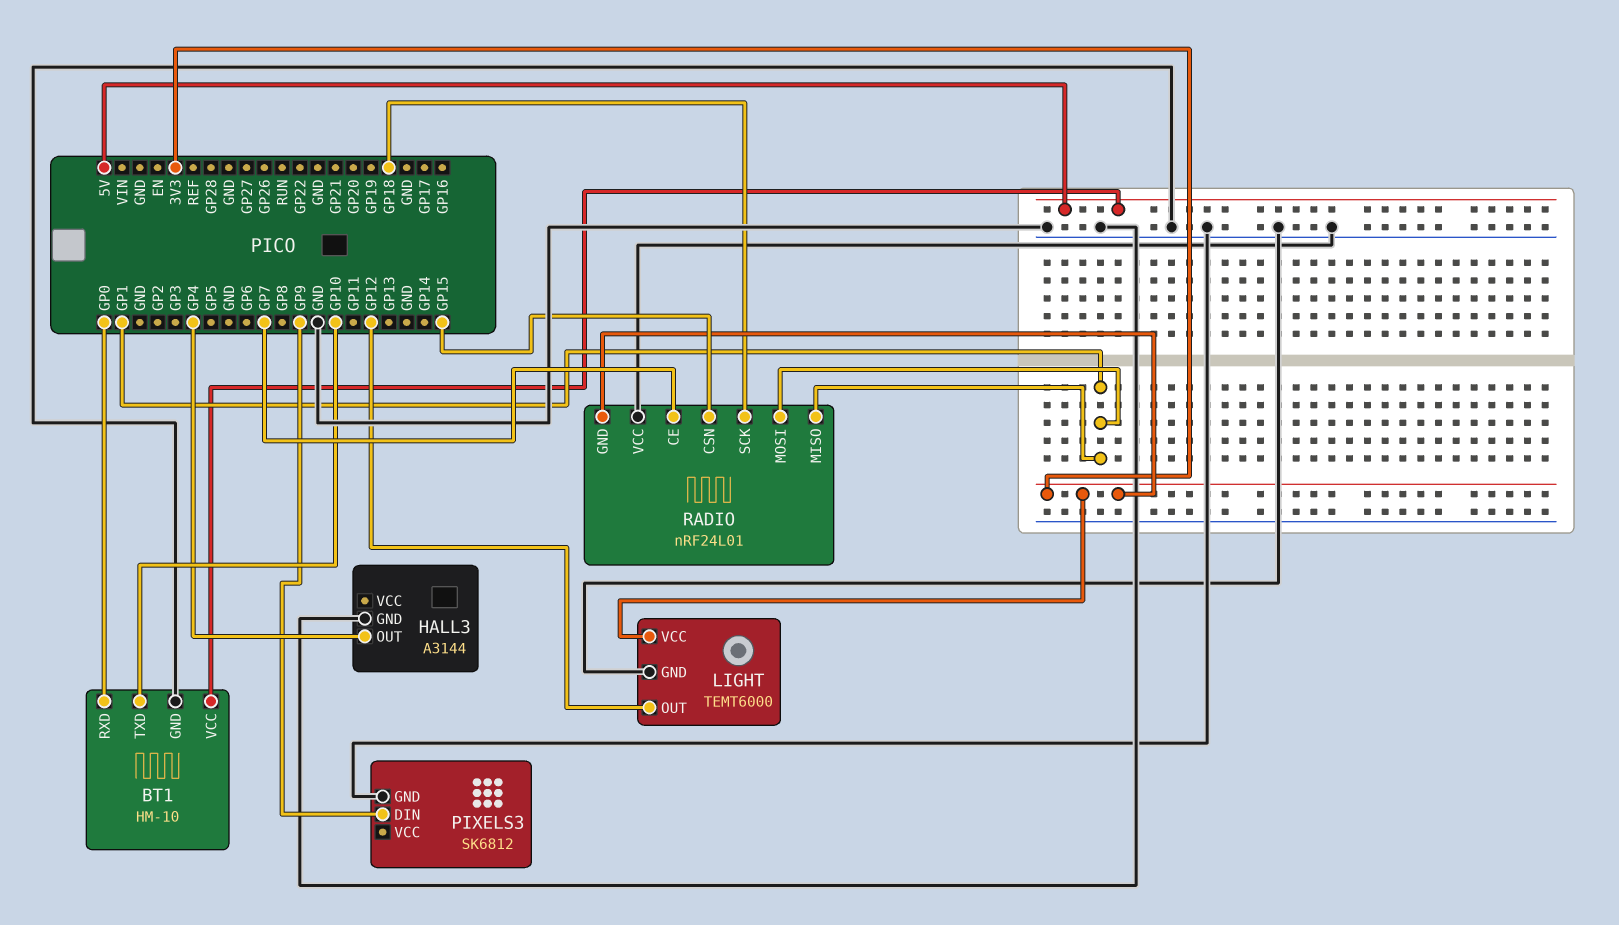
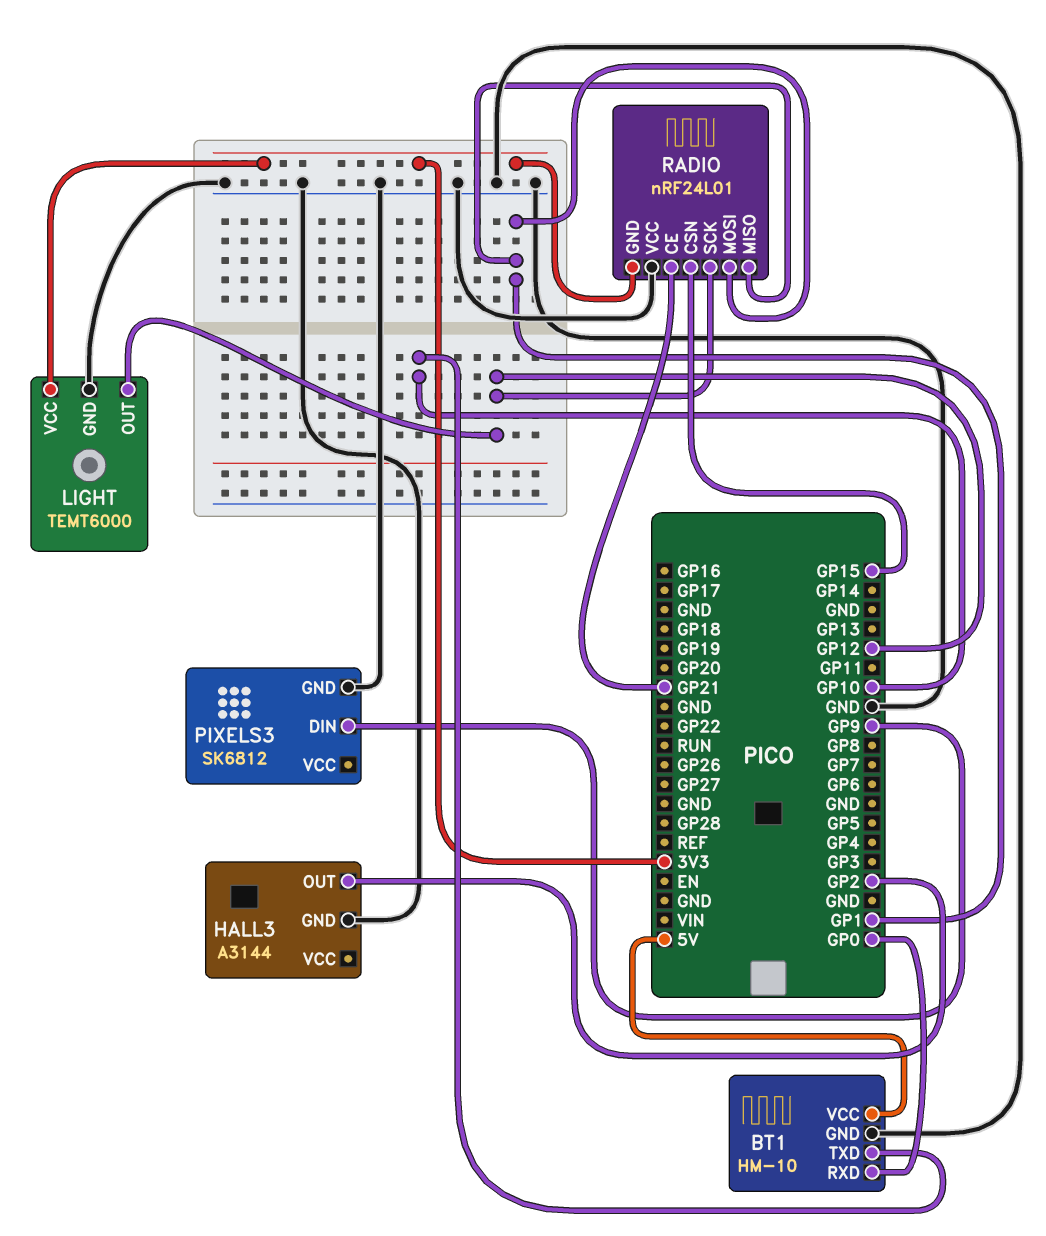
HALL3 pin OUT: GP4 -> GP2
RADIO pin CE: GP7 -> GP21
RADIO pin SCK: GP18 -> GP12

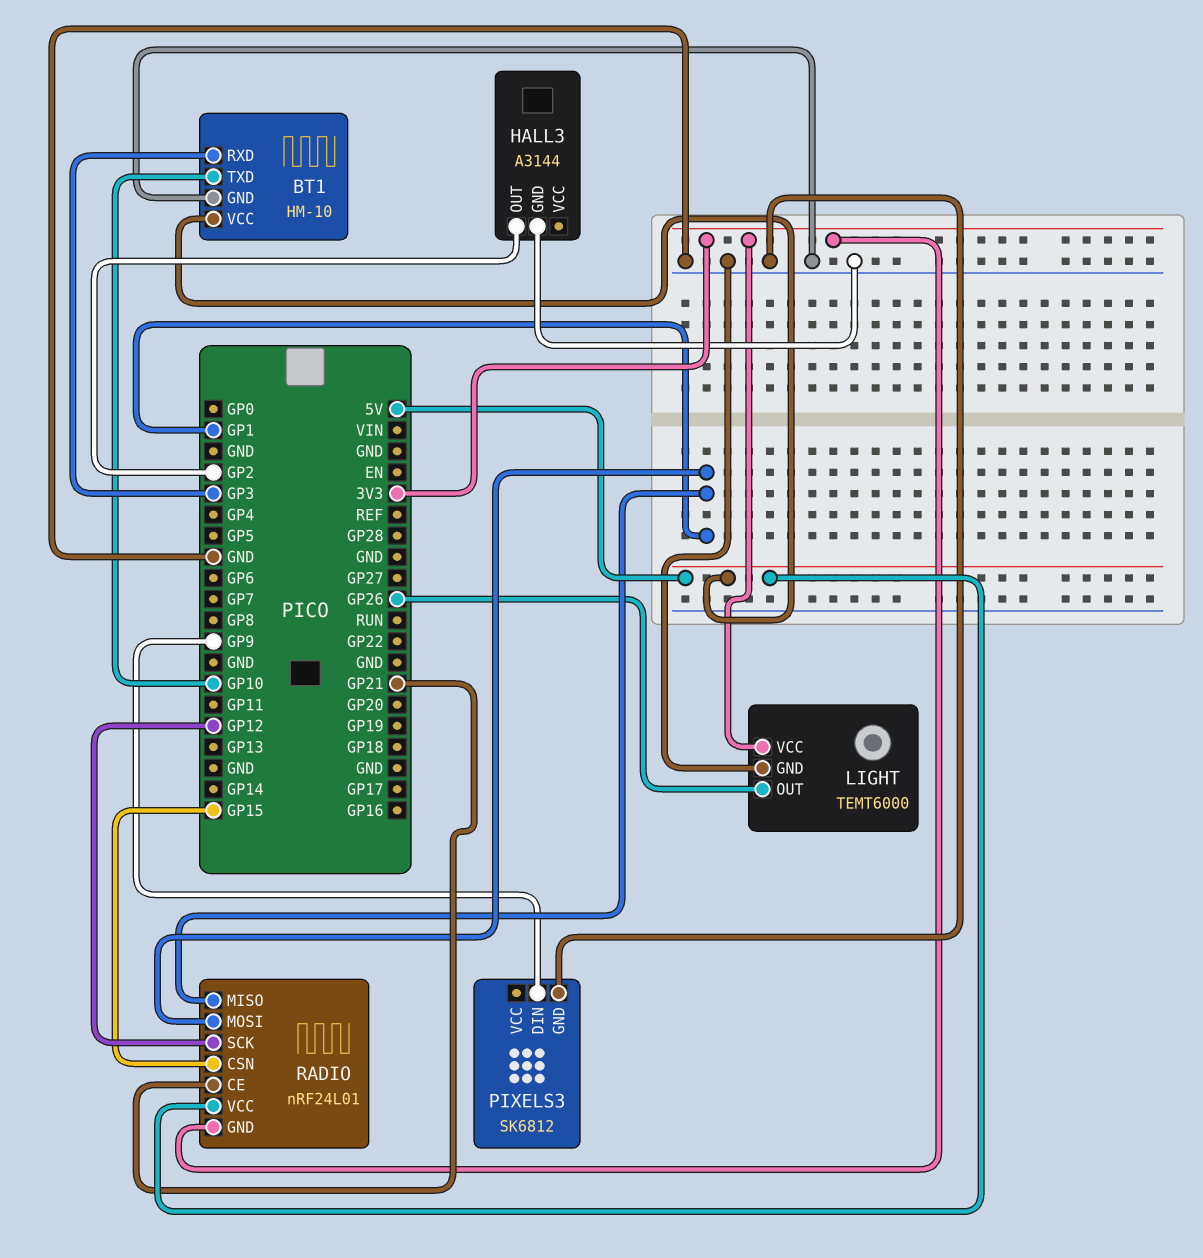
BT1 pin RXD: GP0 -> GP3
LIGHT pin OUT: GP12 -> GP26
RADIO pin VCC: GND -> 5V

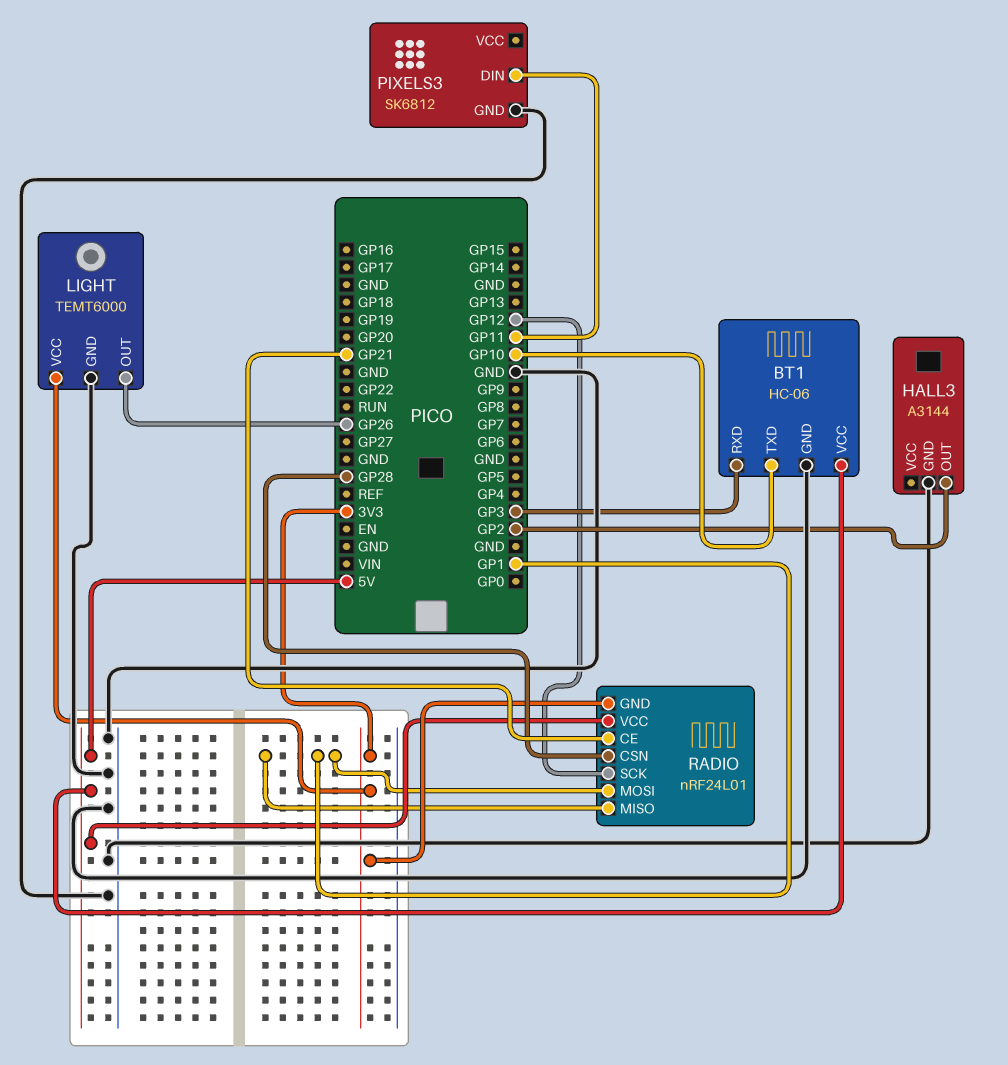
BT1: HM-10 -> HC-06
PIXELS3 pin DIN: GP9 -> GP11
RADIO pin CSN: GP15 -> GP28

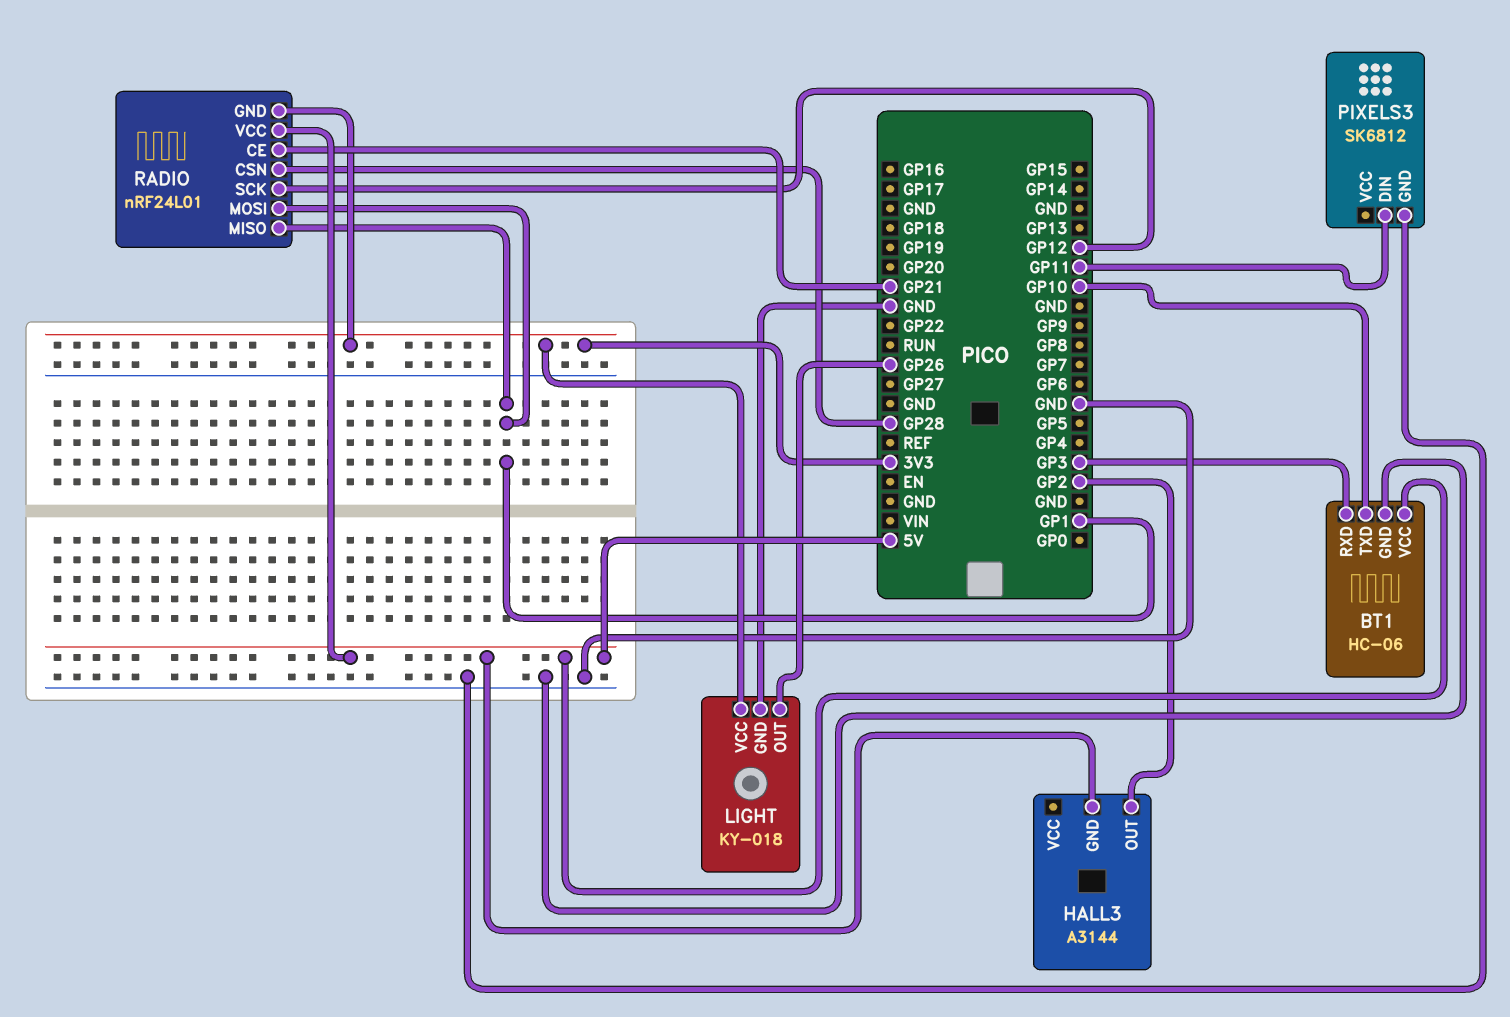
HALL3 pin GND: GND -> 5V
LIGHT: TEMT6000 -> KY-018

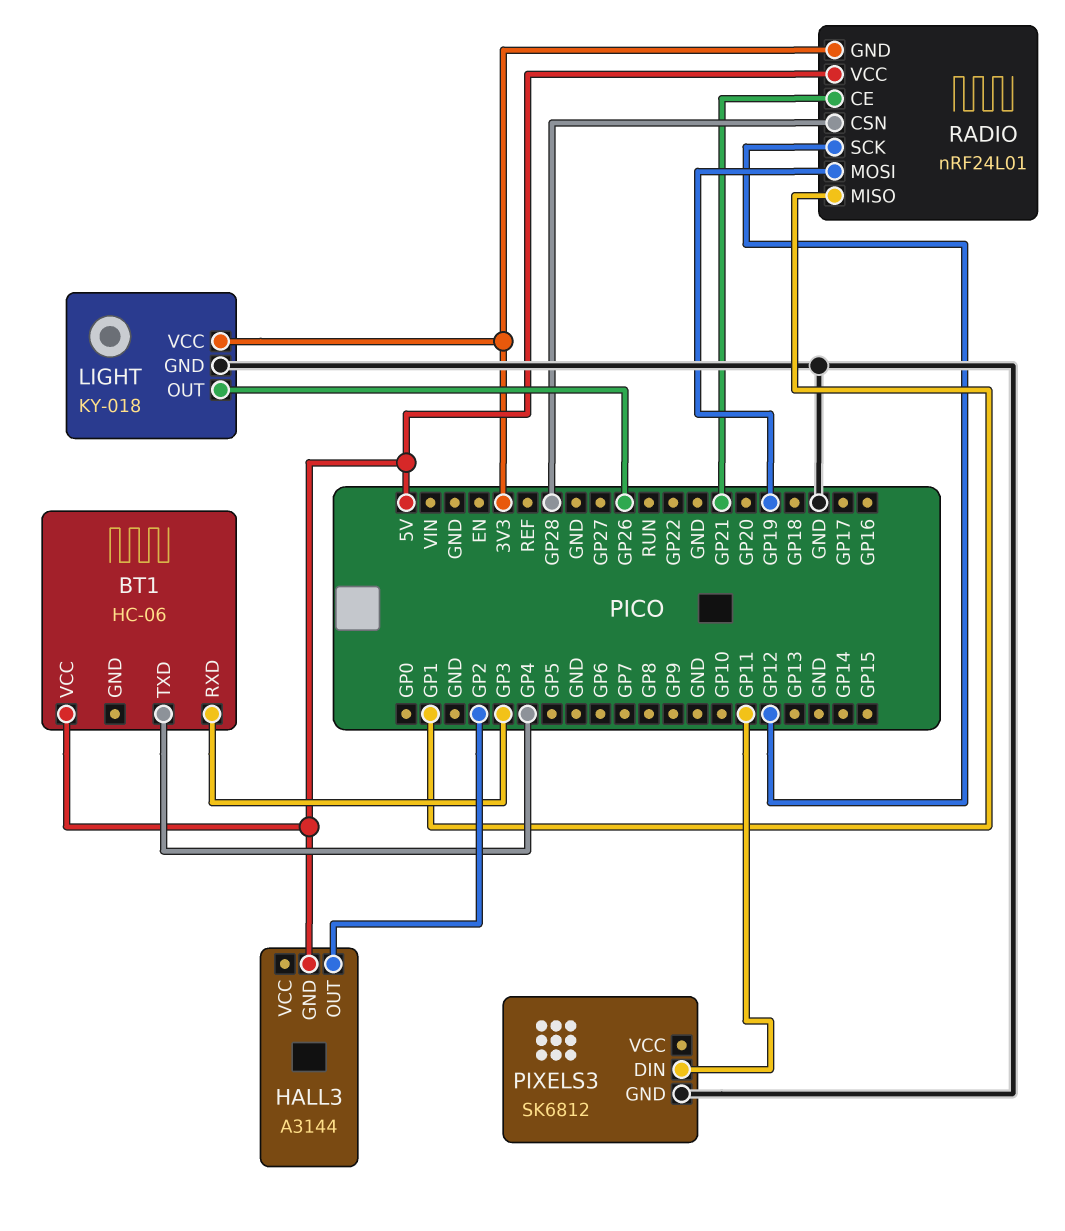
BT1 pin GND: GND -> none
BT1 pin TXD: GP10 -> GP4
RADIO pin MOSI: GP1 -> GP19

